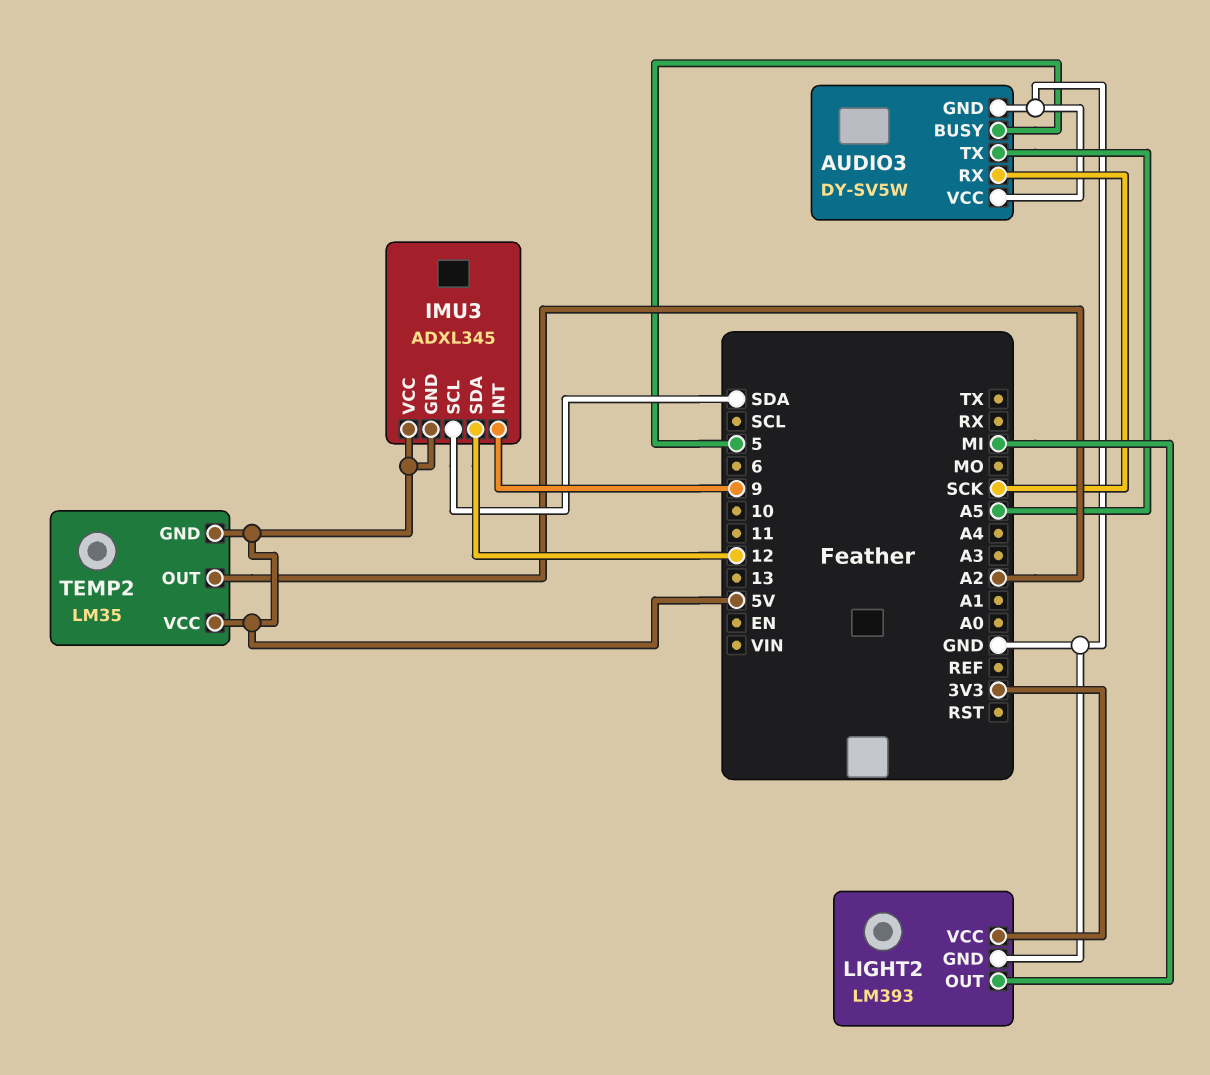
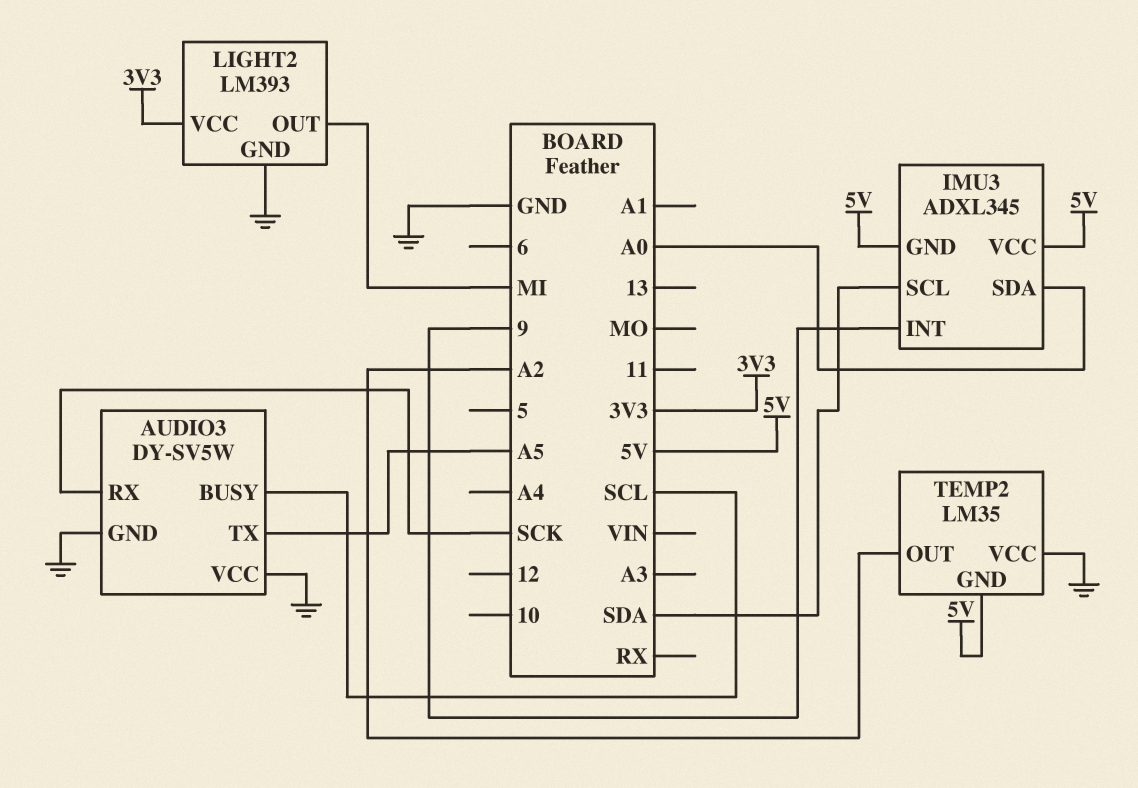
AUDIO3 pin BUSY: 5 -> SCL
IMU3 pin SDA: 12 -> A0
TEMP2 pin VCC: 5V -> GND

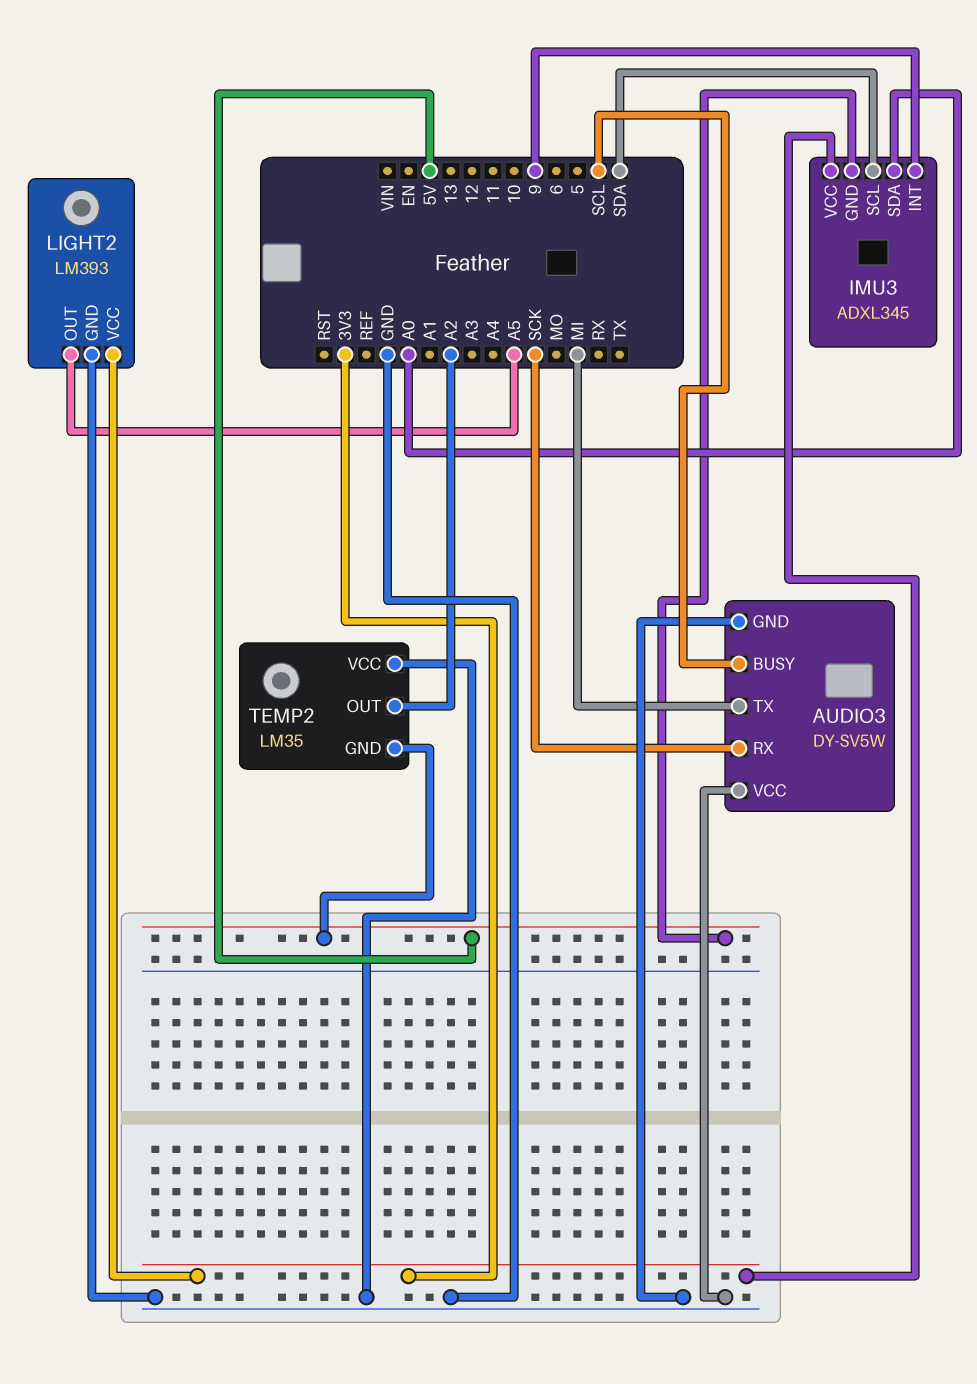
AUDIO3 pin TX: A5 -> MI
IMU3 pin VCC: 5V -> 3V3
LIGHT2 pin OUT: MI -> A5

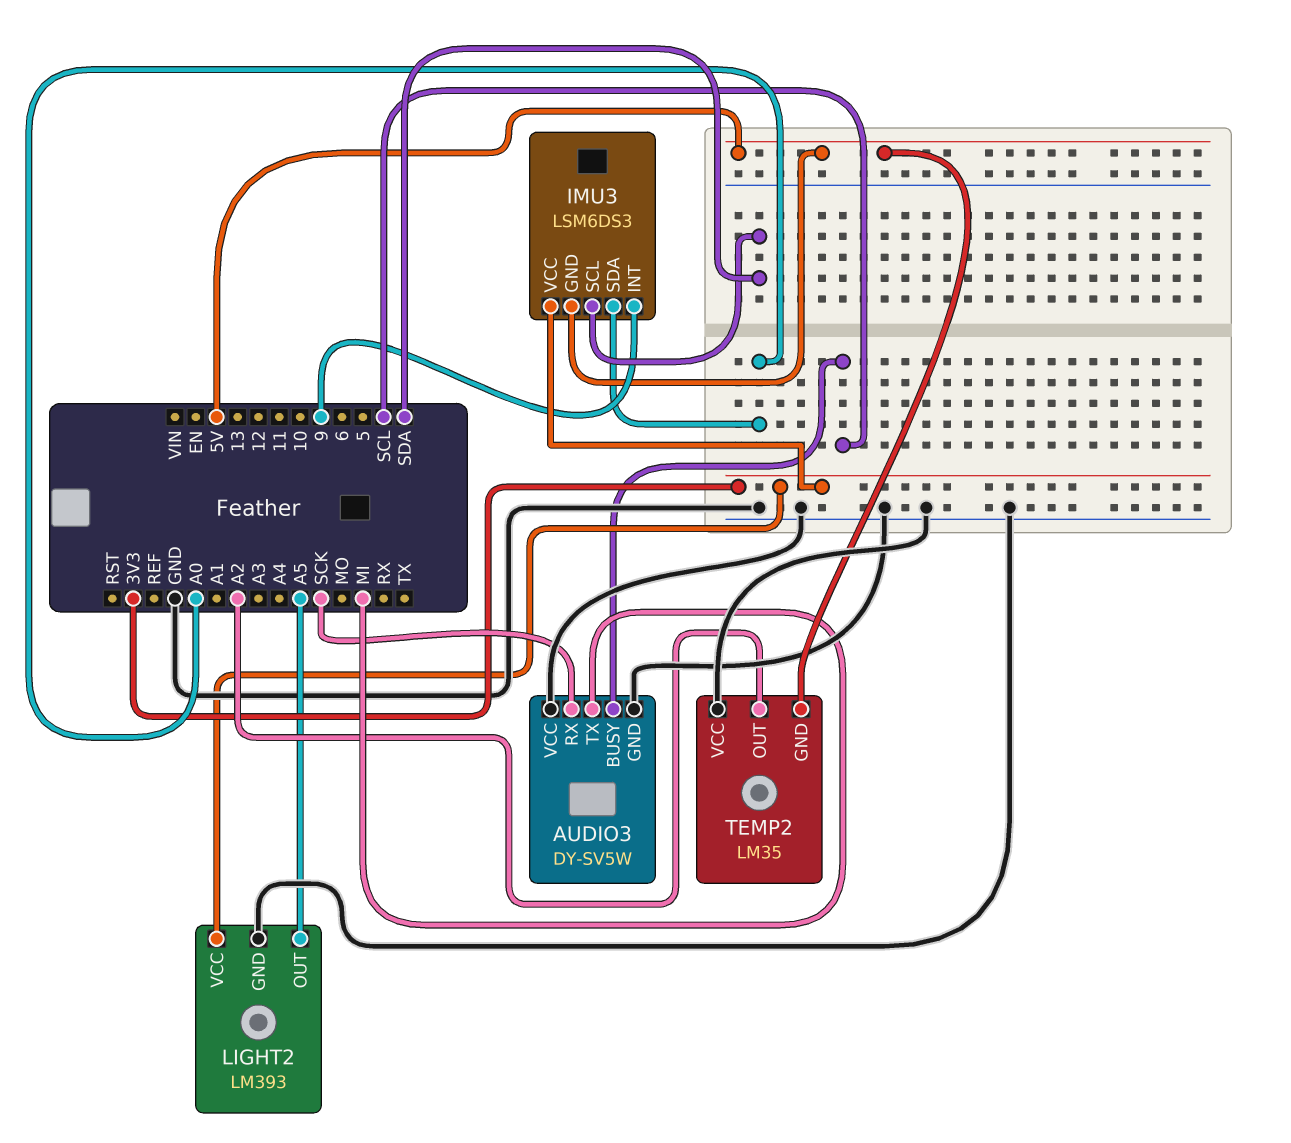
IMU3: ADXL345 -> LSM6DS3

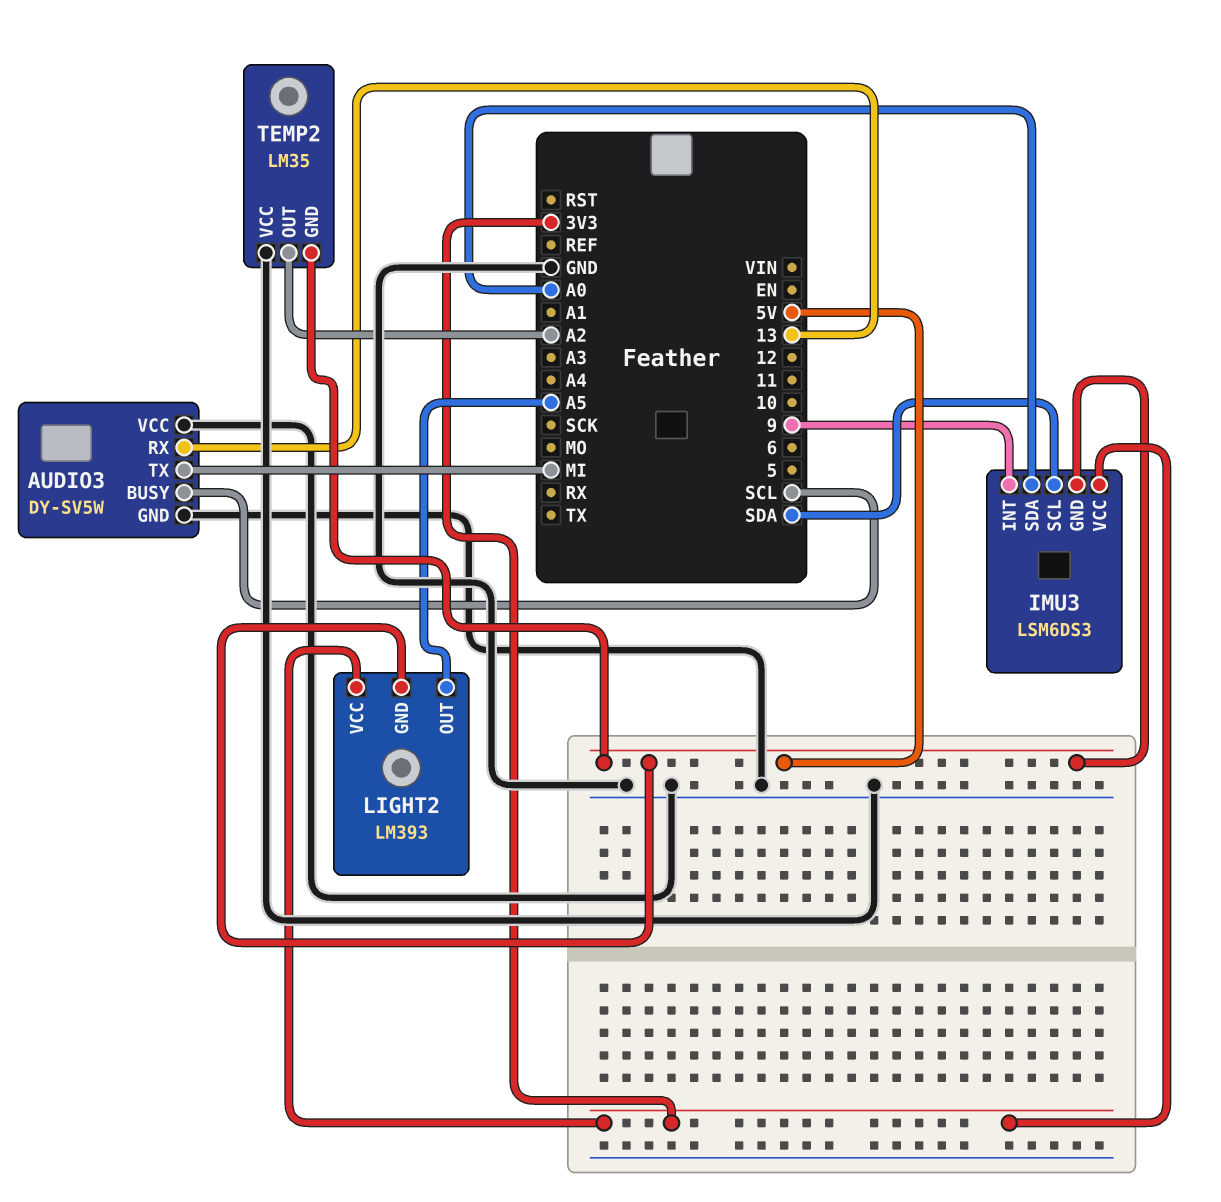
AUDIO3 pin RX: SCK -> 13
LIGHT2 pin GND: GND -> 5V

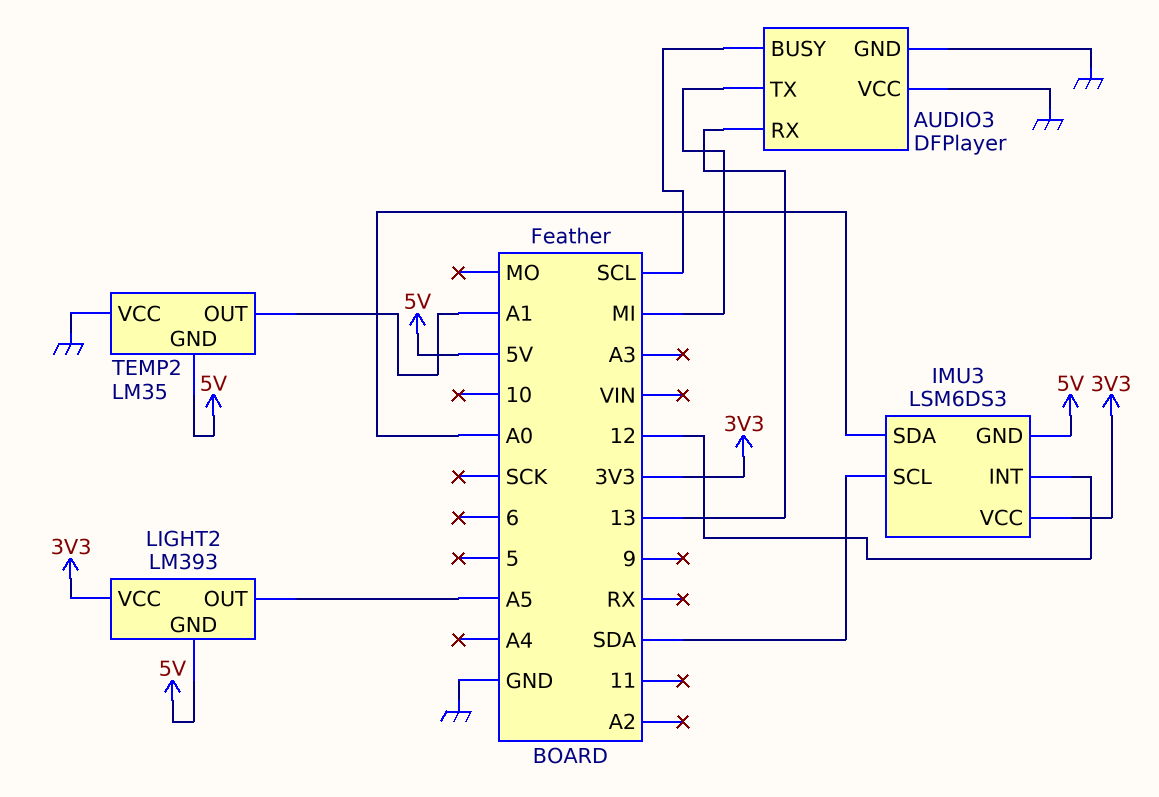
AUDIO3: DY-SV5W -> DFPlayer
IMU3 pin INT: 9 -> 12
TEMP2 pin OUT: A2 -> A1

